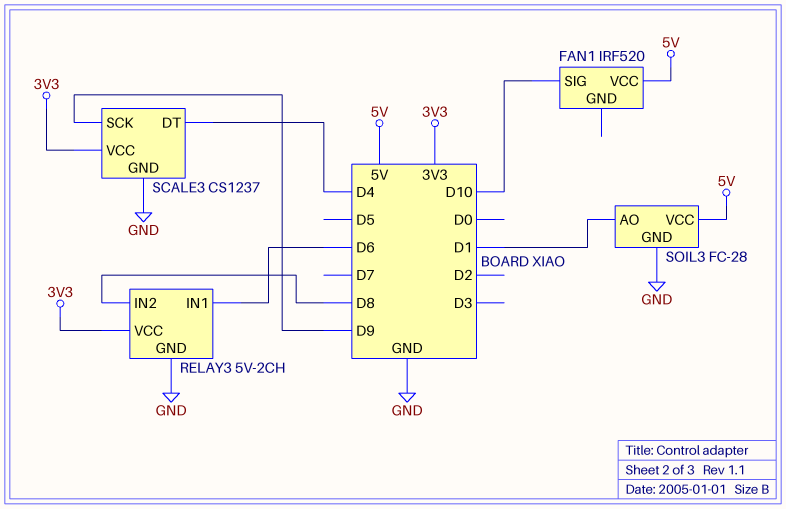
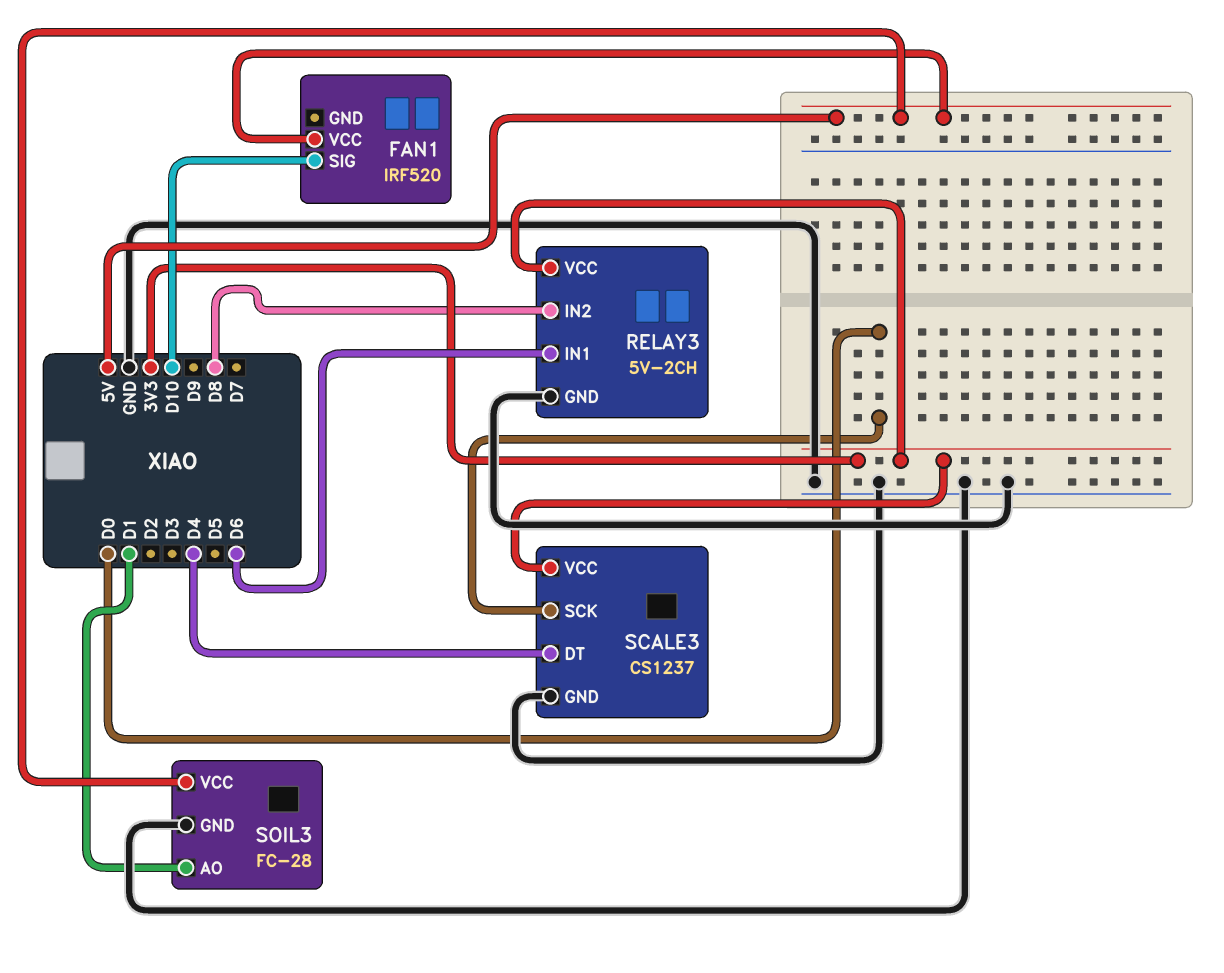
SCALE3 pin SCK: D9 -> D0

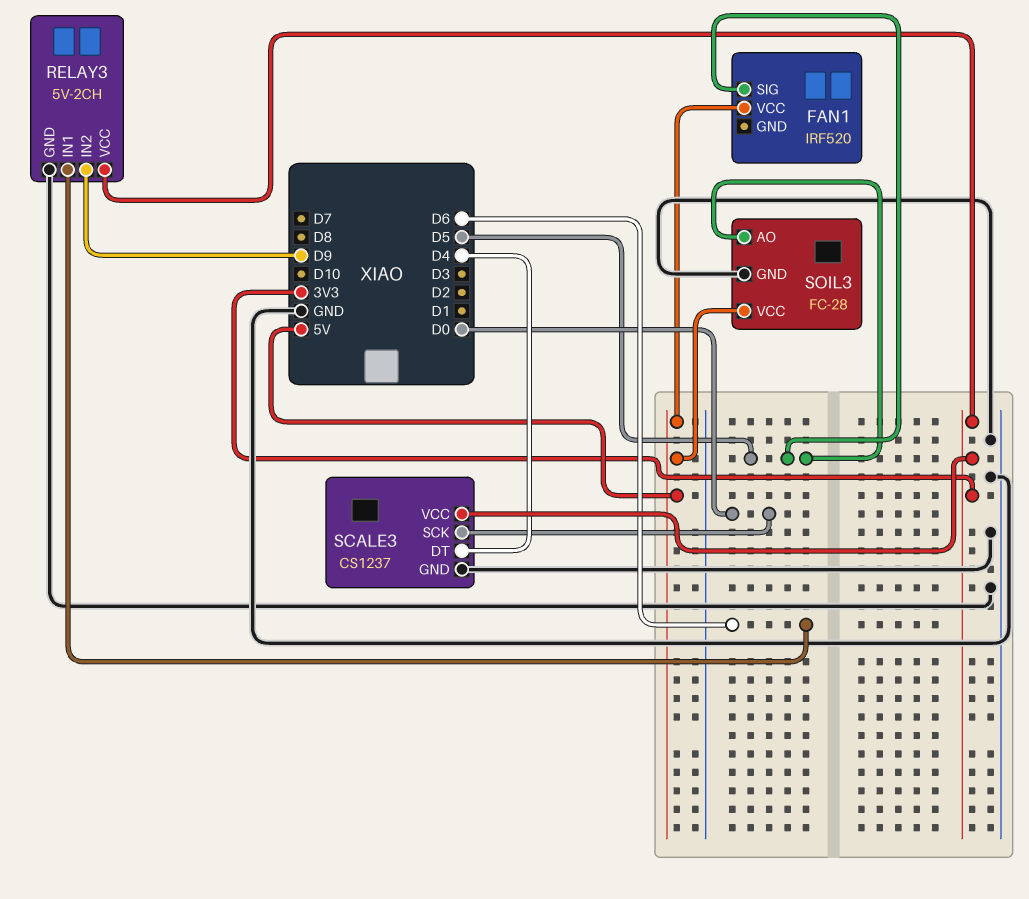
FAN1 pin SIG: D10 -> D5
RELAY3 pin IN2: D8 -> D9
SOIL3 pin AO: D1 -> D5

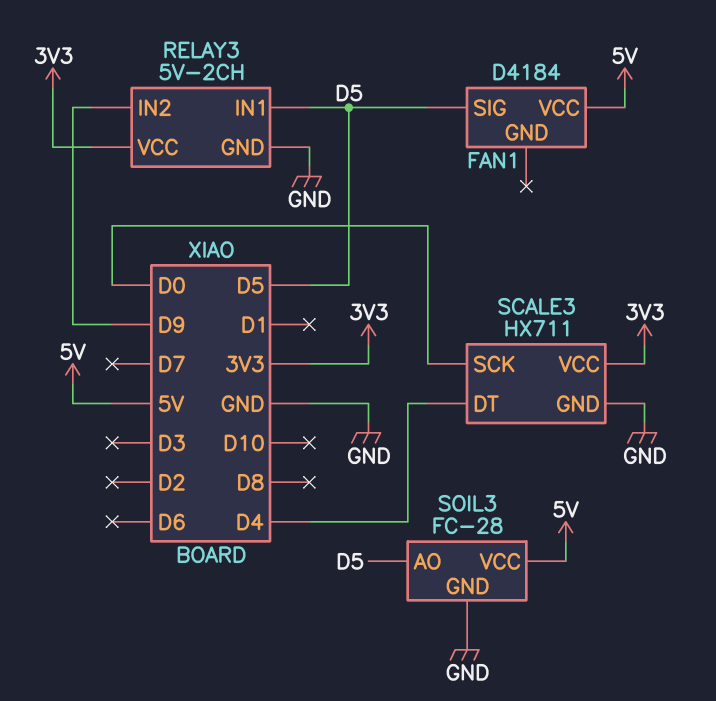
FAN1: IRF520 -> D4184
RELAY3 pin IN1: D6 -> D5
SCALE3: CS1237 -> HX711

